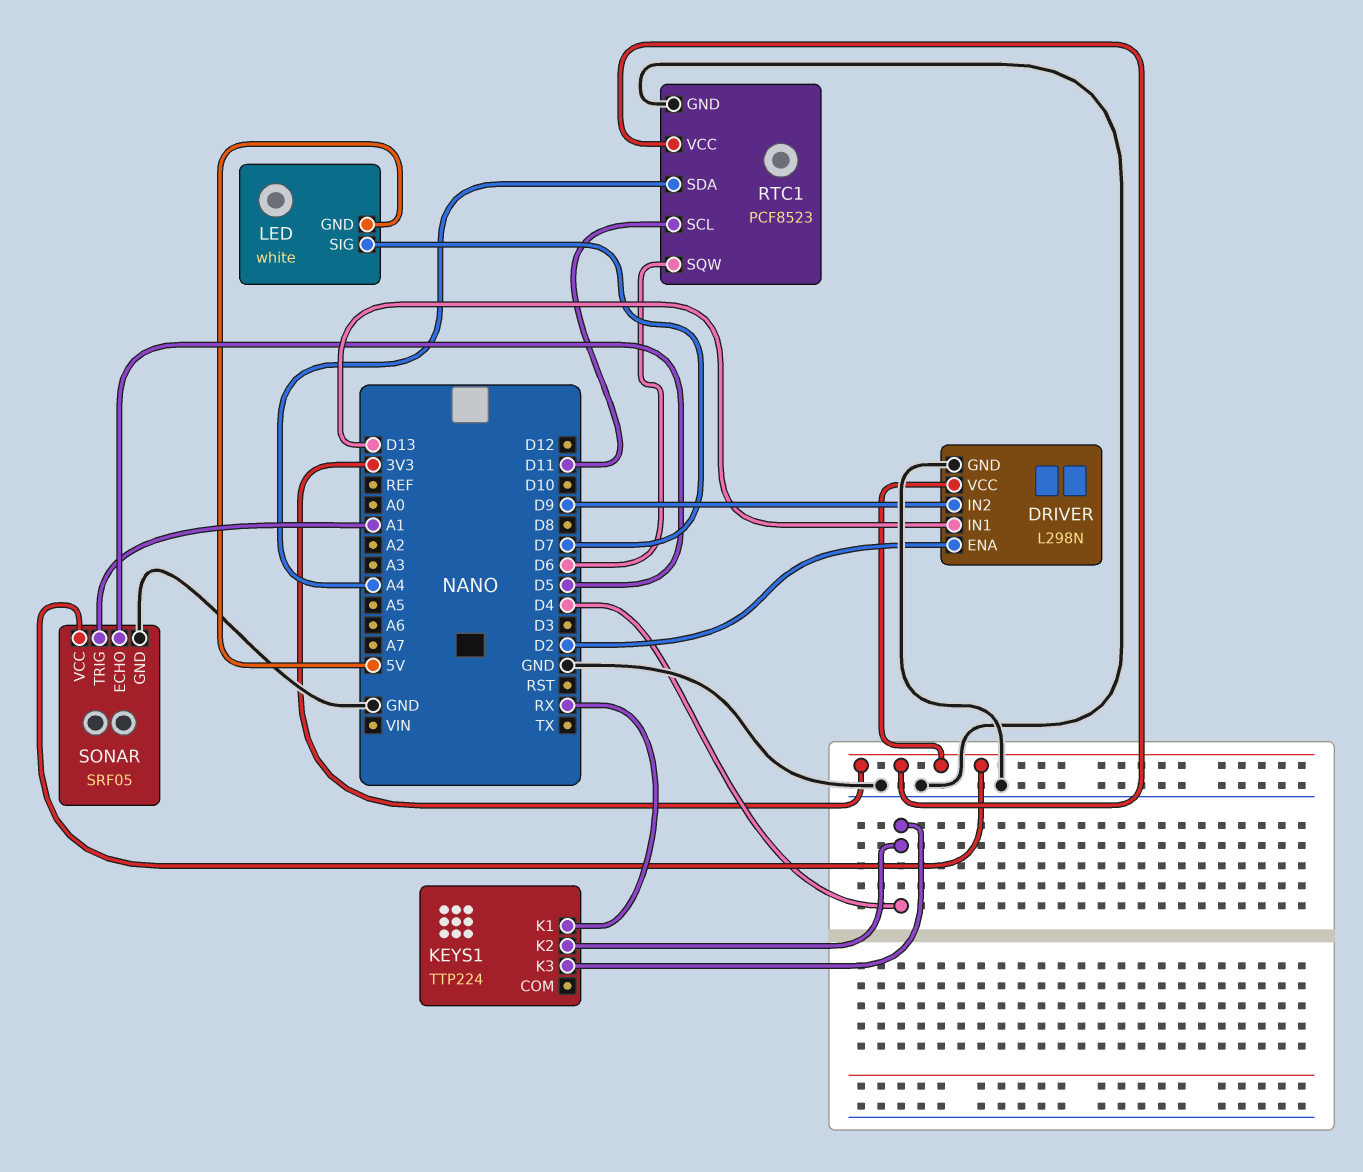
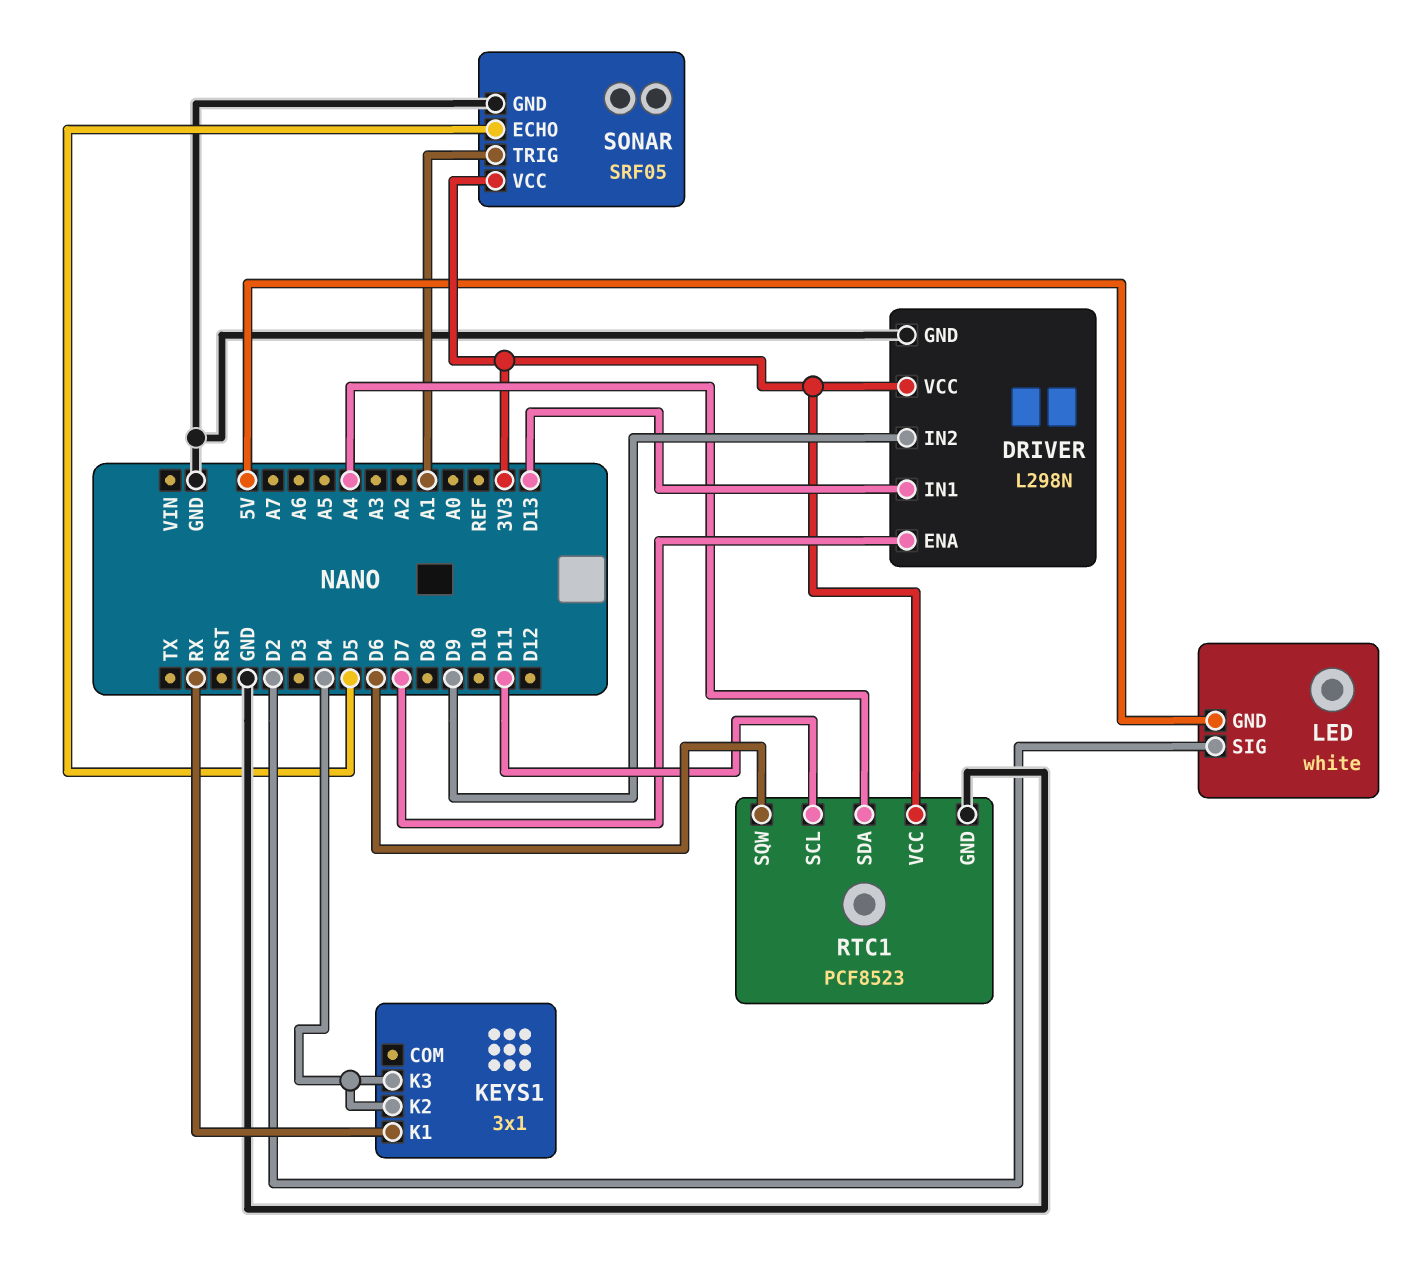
DRIVER pin ENA: D2 -> D7
KEYS1: TTP224 -> 3x1
LED pin SIG: D7 -> D2

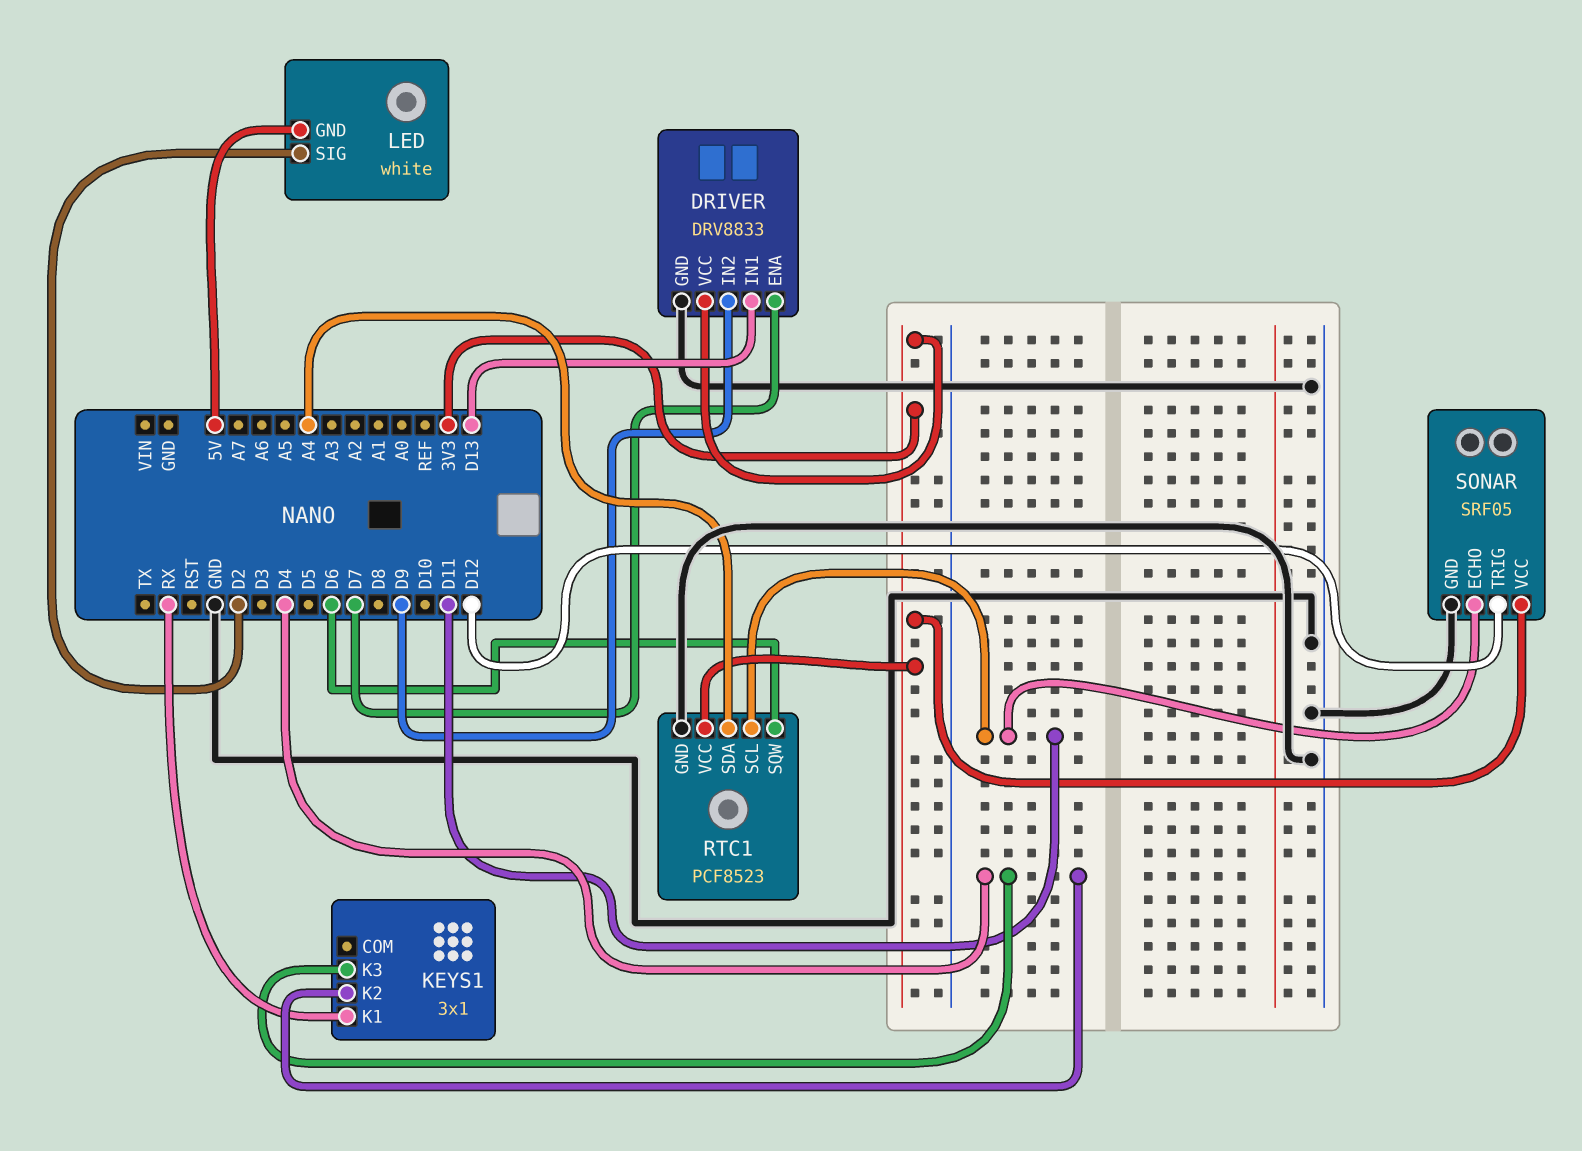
DRIVER: L298N -> DRV8833
SONAR pin ECHO: D5 -> D11
SONAR pin TRIG: A1 -> D12

